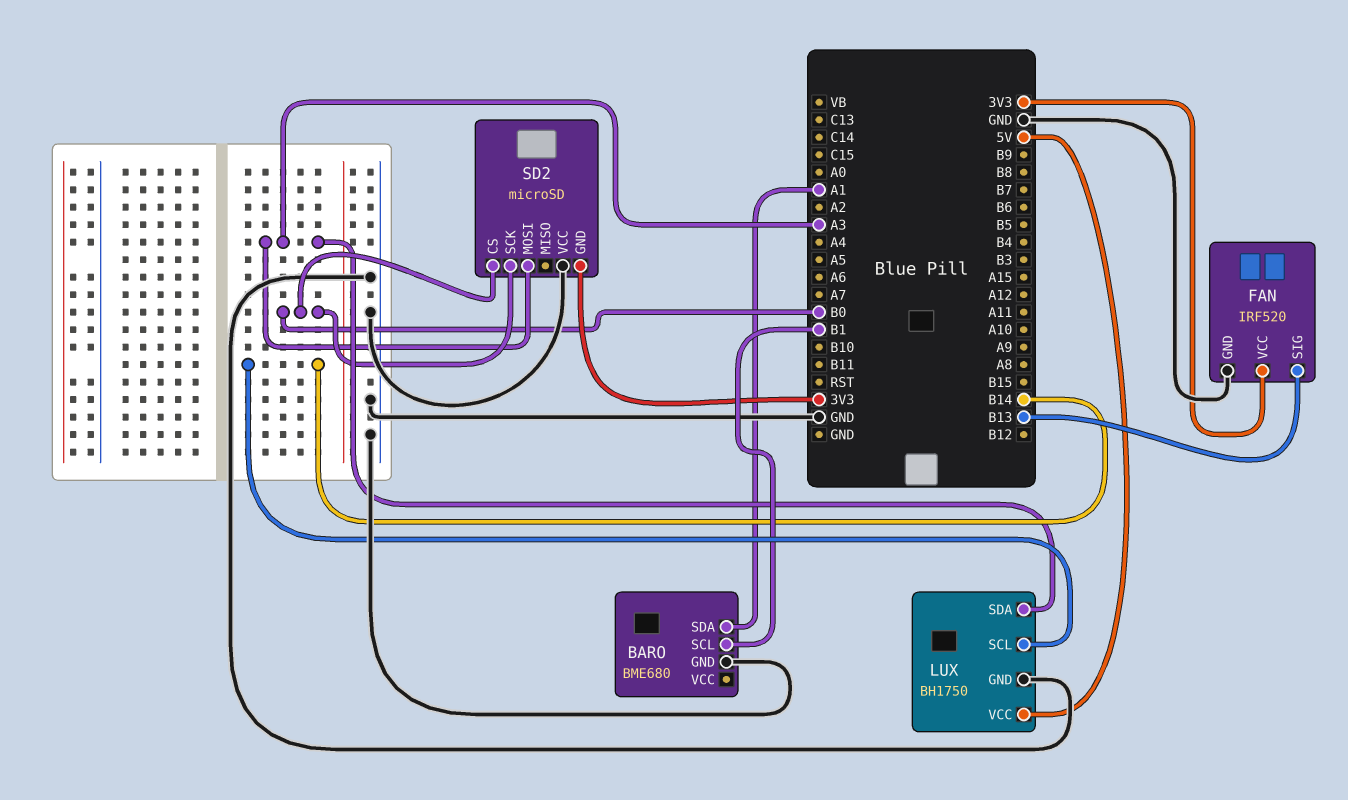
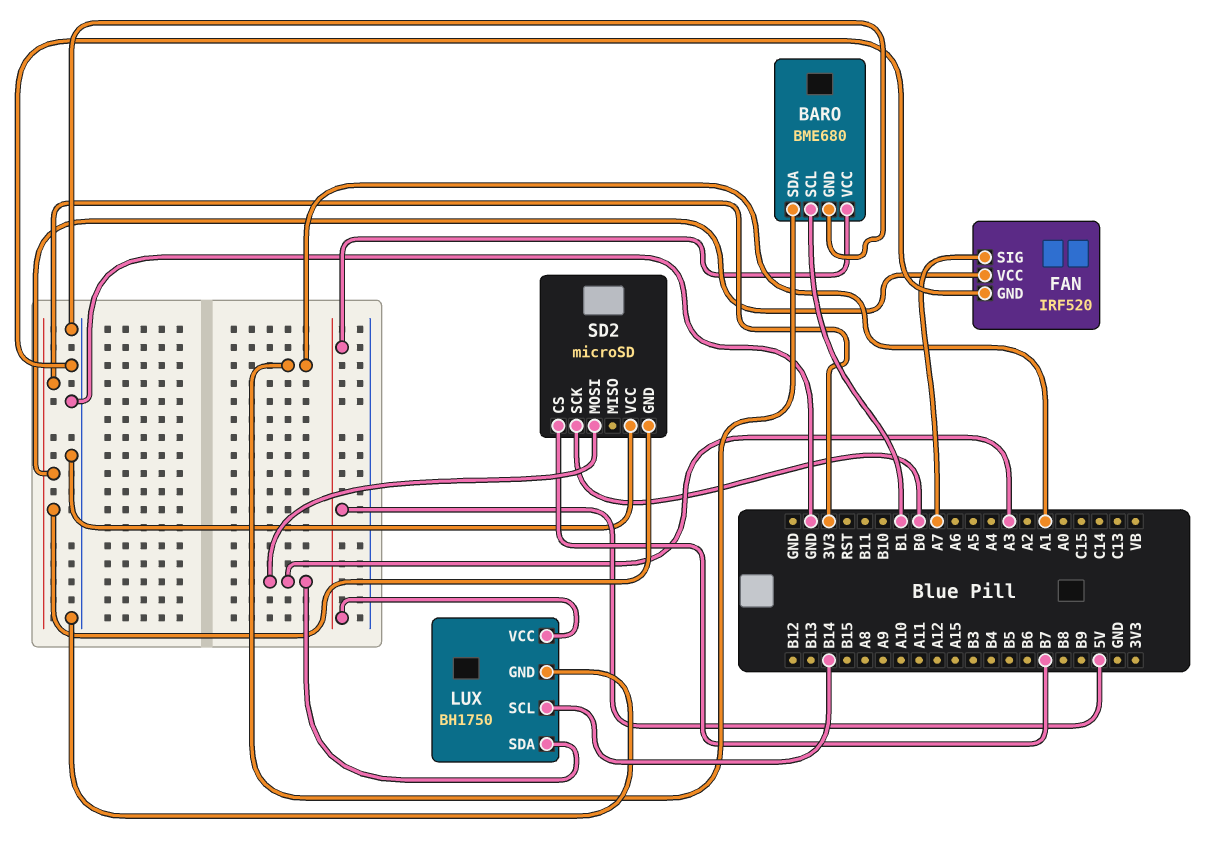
BARO pin VCC: none -> 5V
FAN pin SIG: B13 -> A7
SD2 pin CS: B0 -> B7

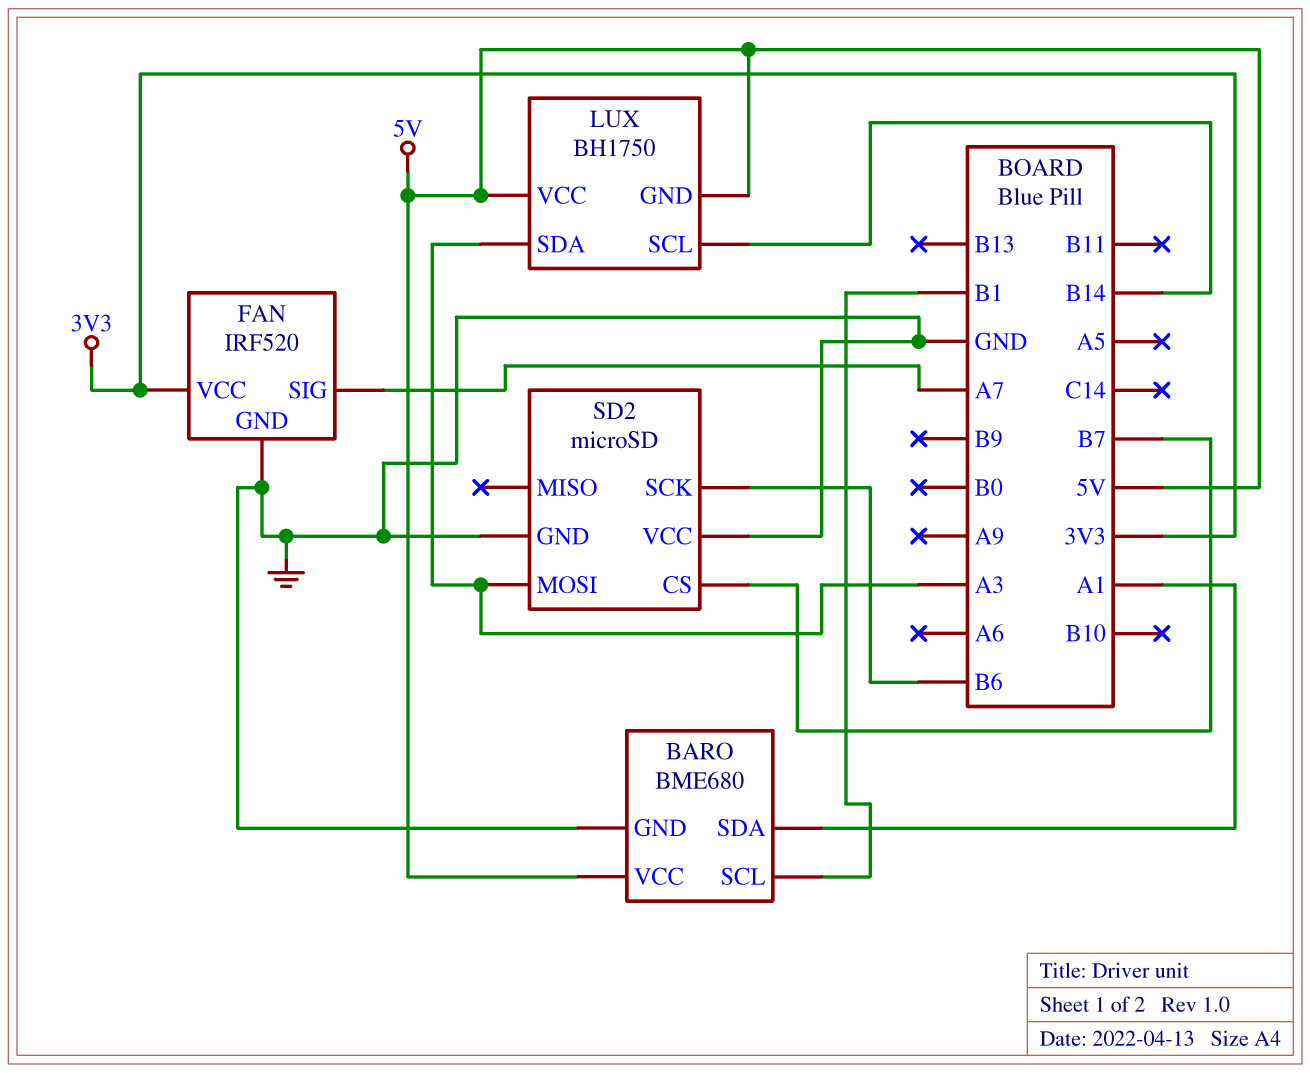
LUX pin GND: GND -> 5V
SD2 pin GND: 3V3 -> GND
SD2 pin SCK: B0 -> B6

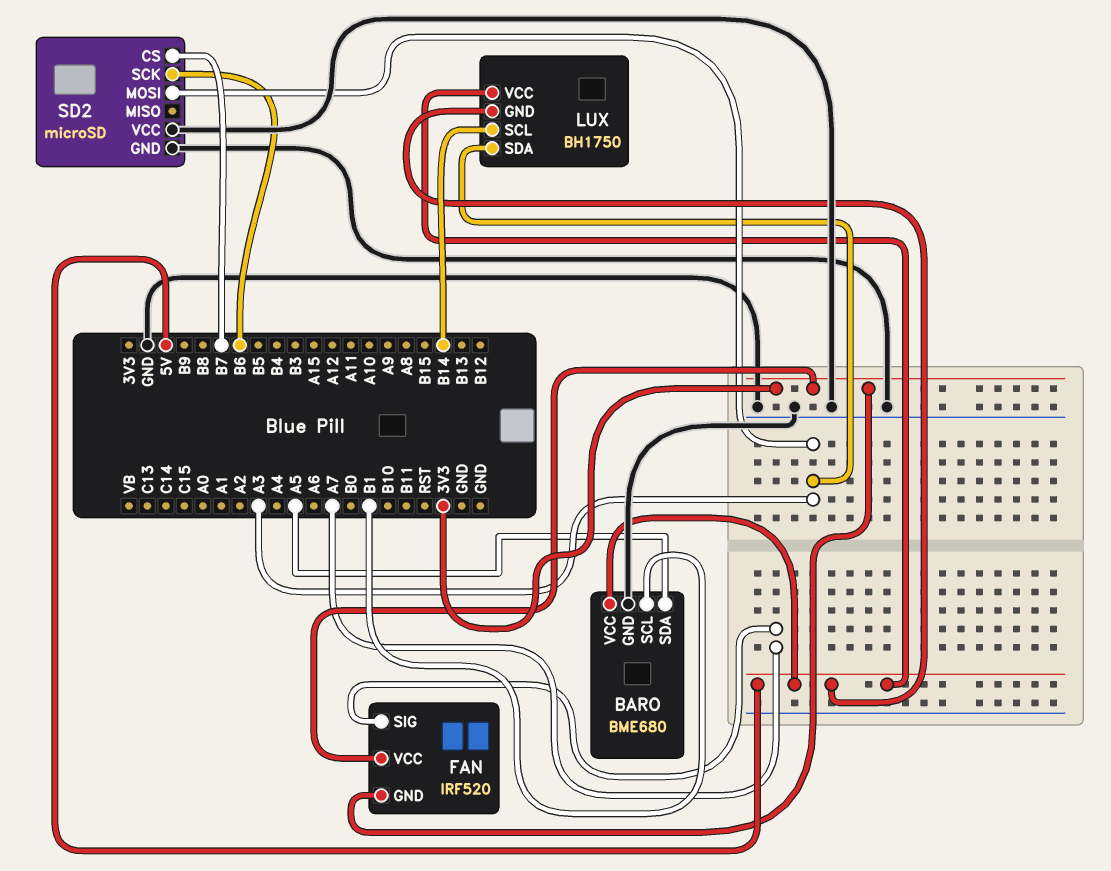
BARO pin SDA: A1 -> A5
FAN pin GND: GND -> 3V3

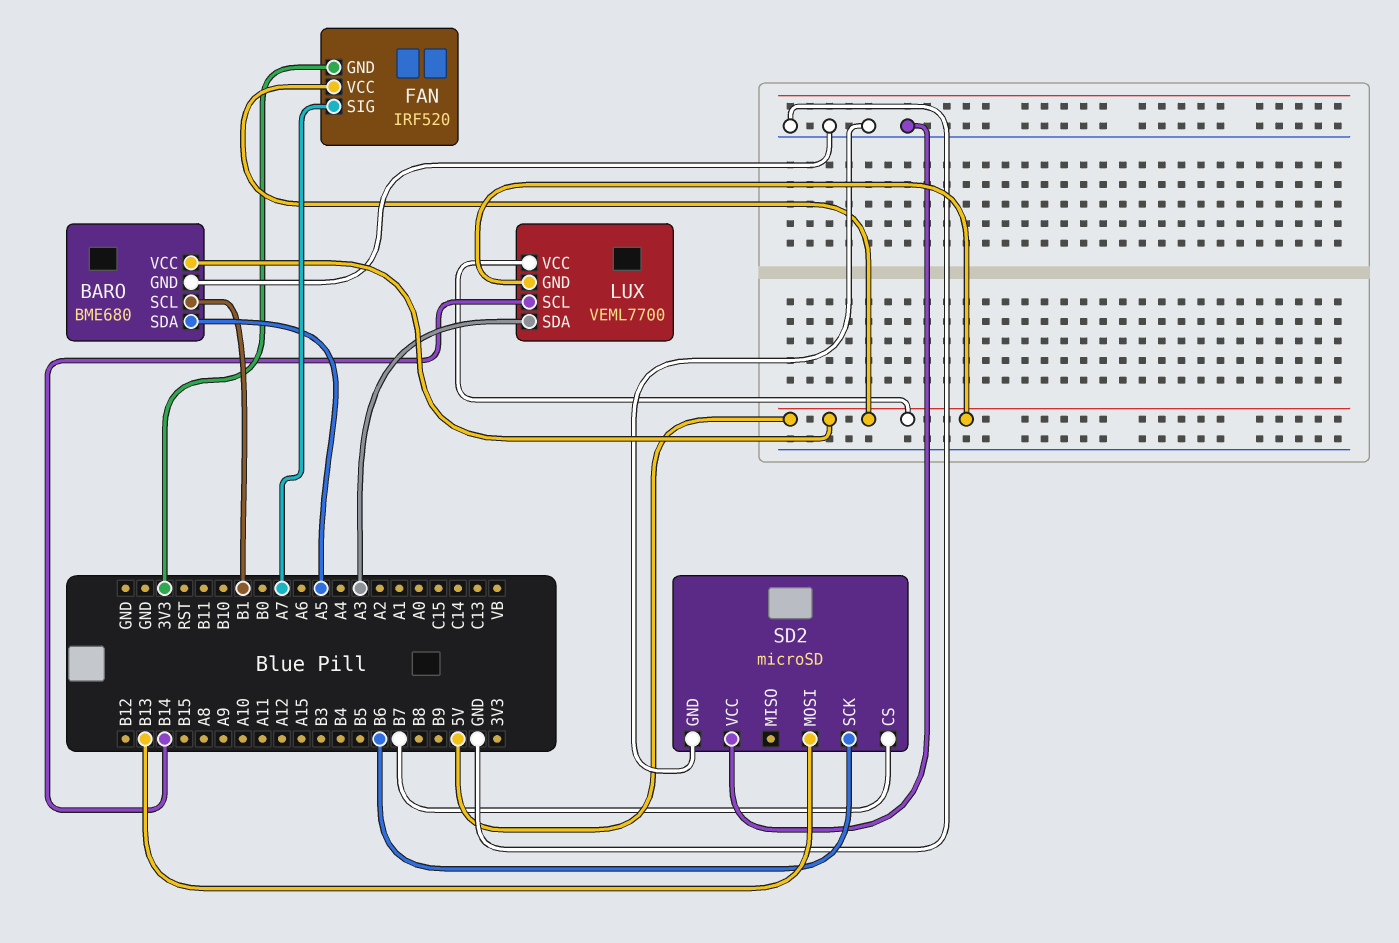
FAN pin VCC: 3V3 -> 5V
LUX: BH1750 -> VEML7700
SD2 pin MOSI: A3 -> B13

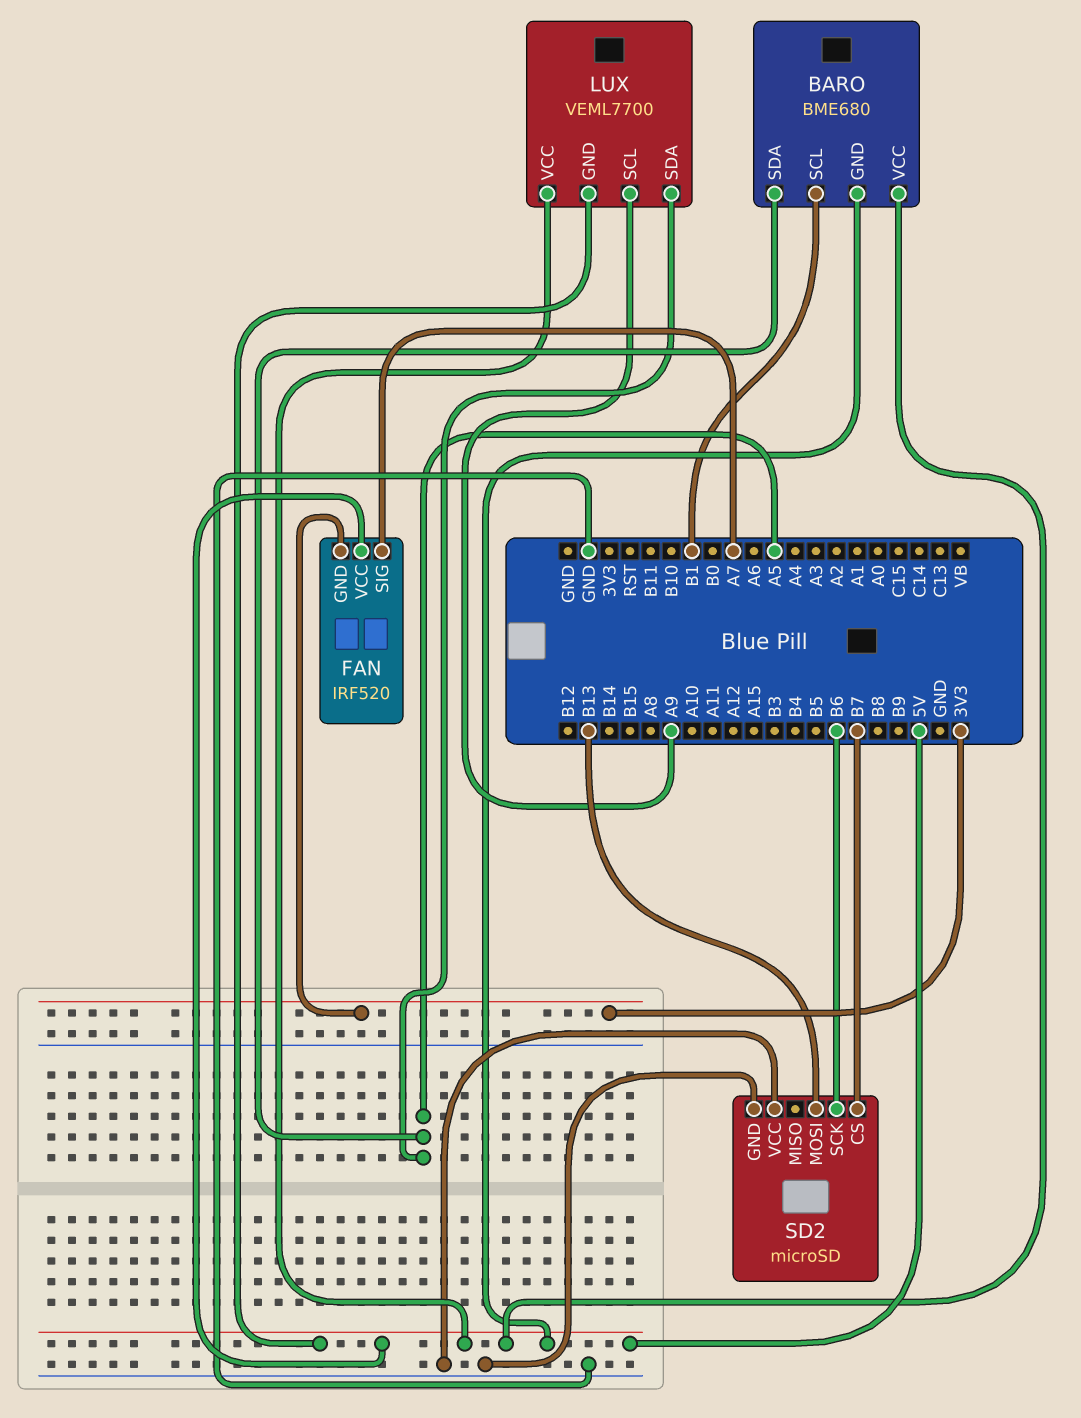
BARO pin GND: GND -> 5V
LUX pin SCL: B14 -> A9
LUX pin SDA: A3 -> A5

